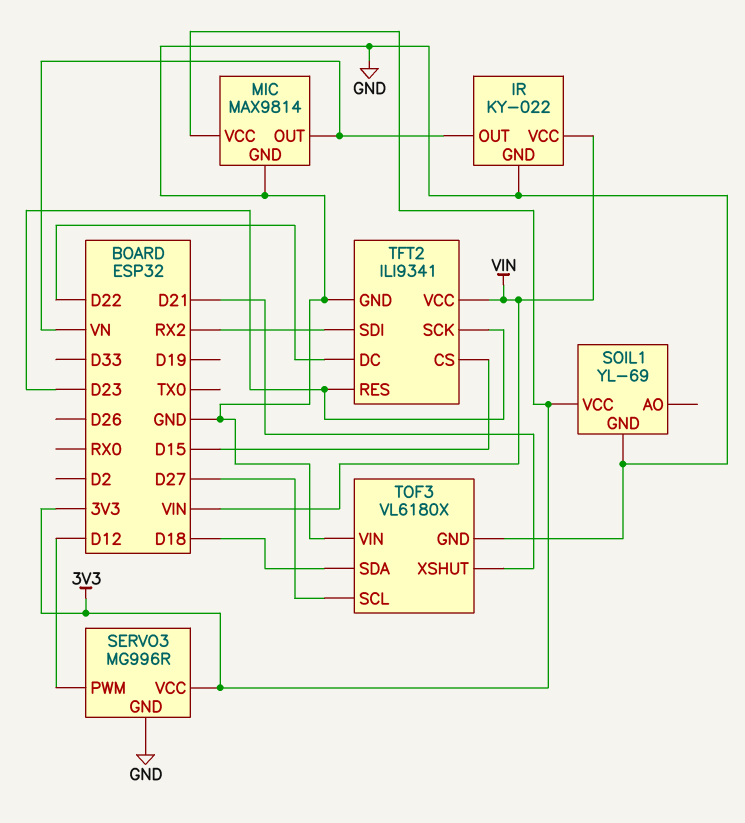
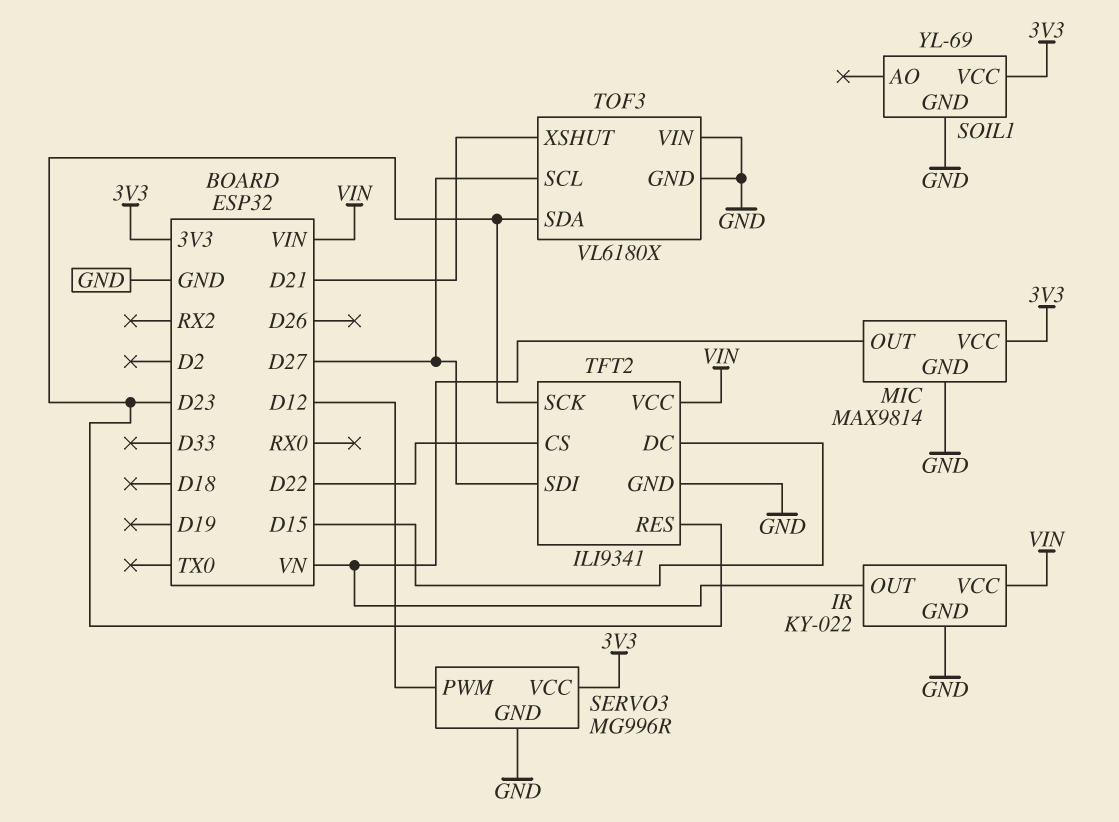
TFT2 pin CS: D15 -> D22
TFT2 pin DC: D22 -> D15
TFT2 pin SDI: RX2 -> D27
TOF3 pin SDA: D18 -> D23

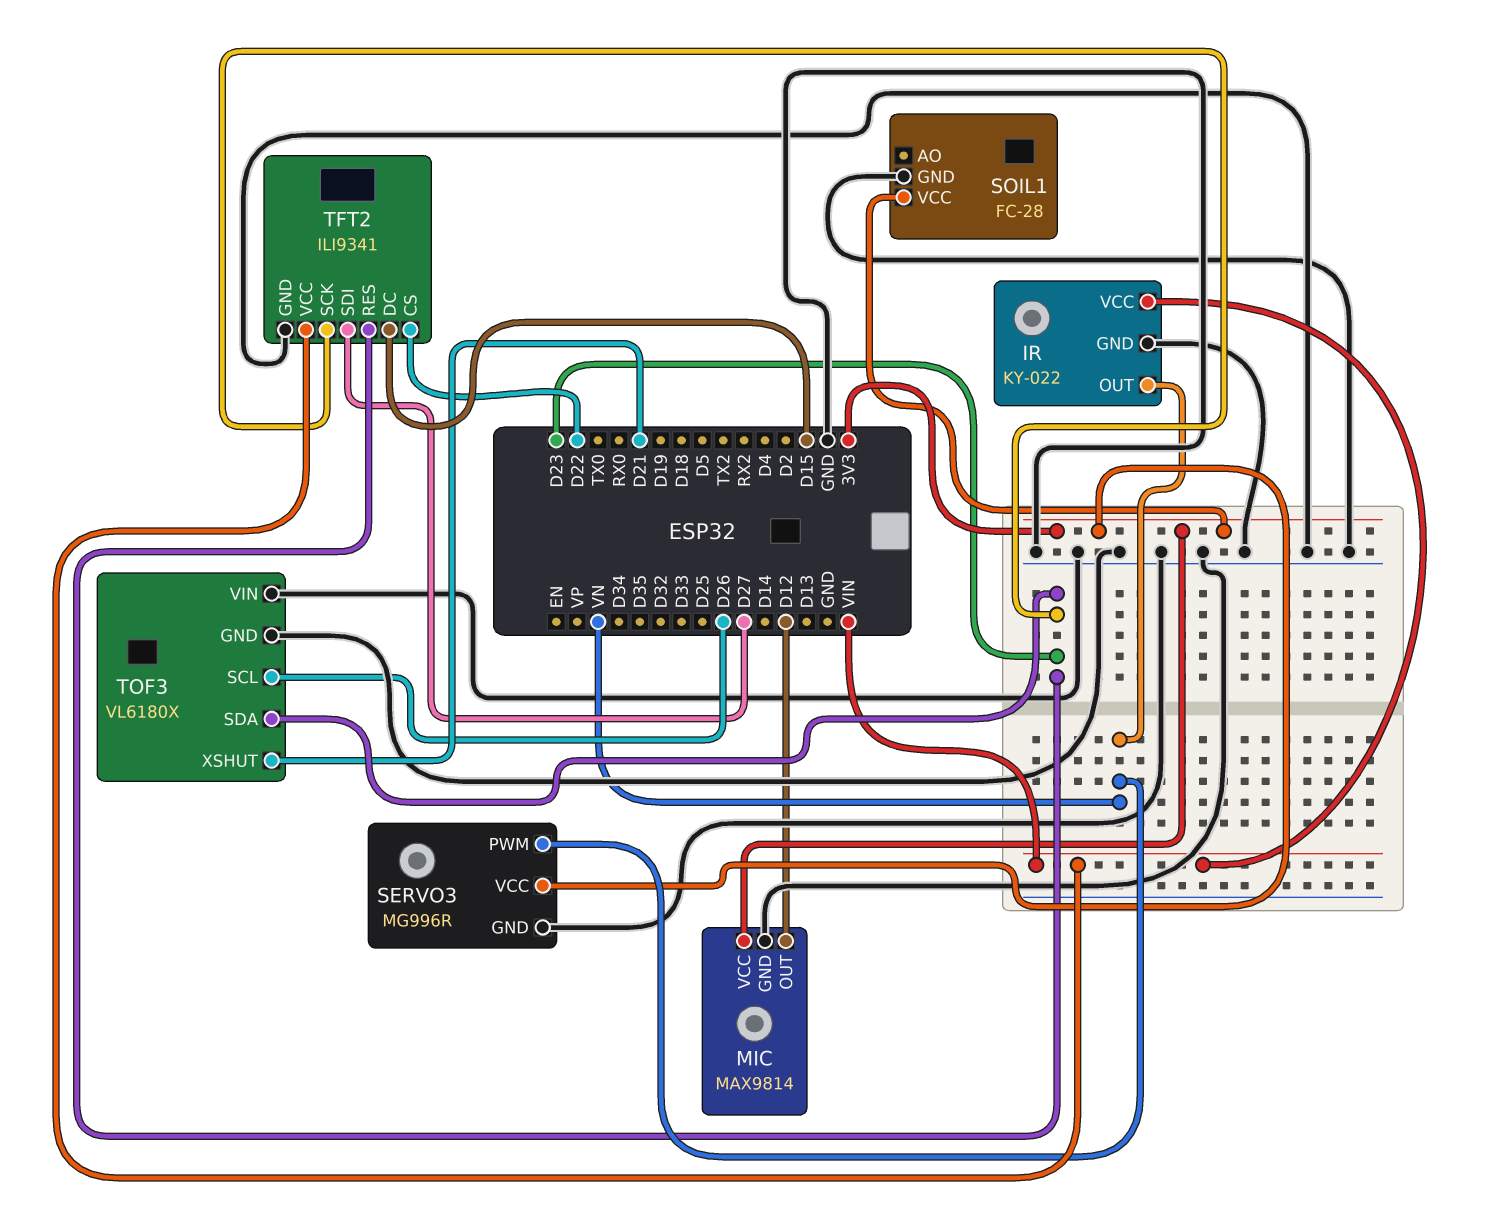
MIC pin OUT: VN -> D12
SERVO3 pin PWM: D12 -> VN
SOIL1: YL-69 -> FC-28
TOF3 pin SCL: D27 -> D26

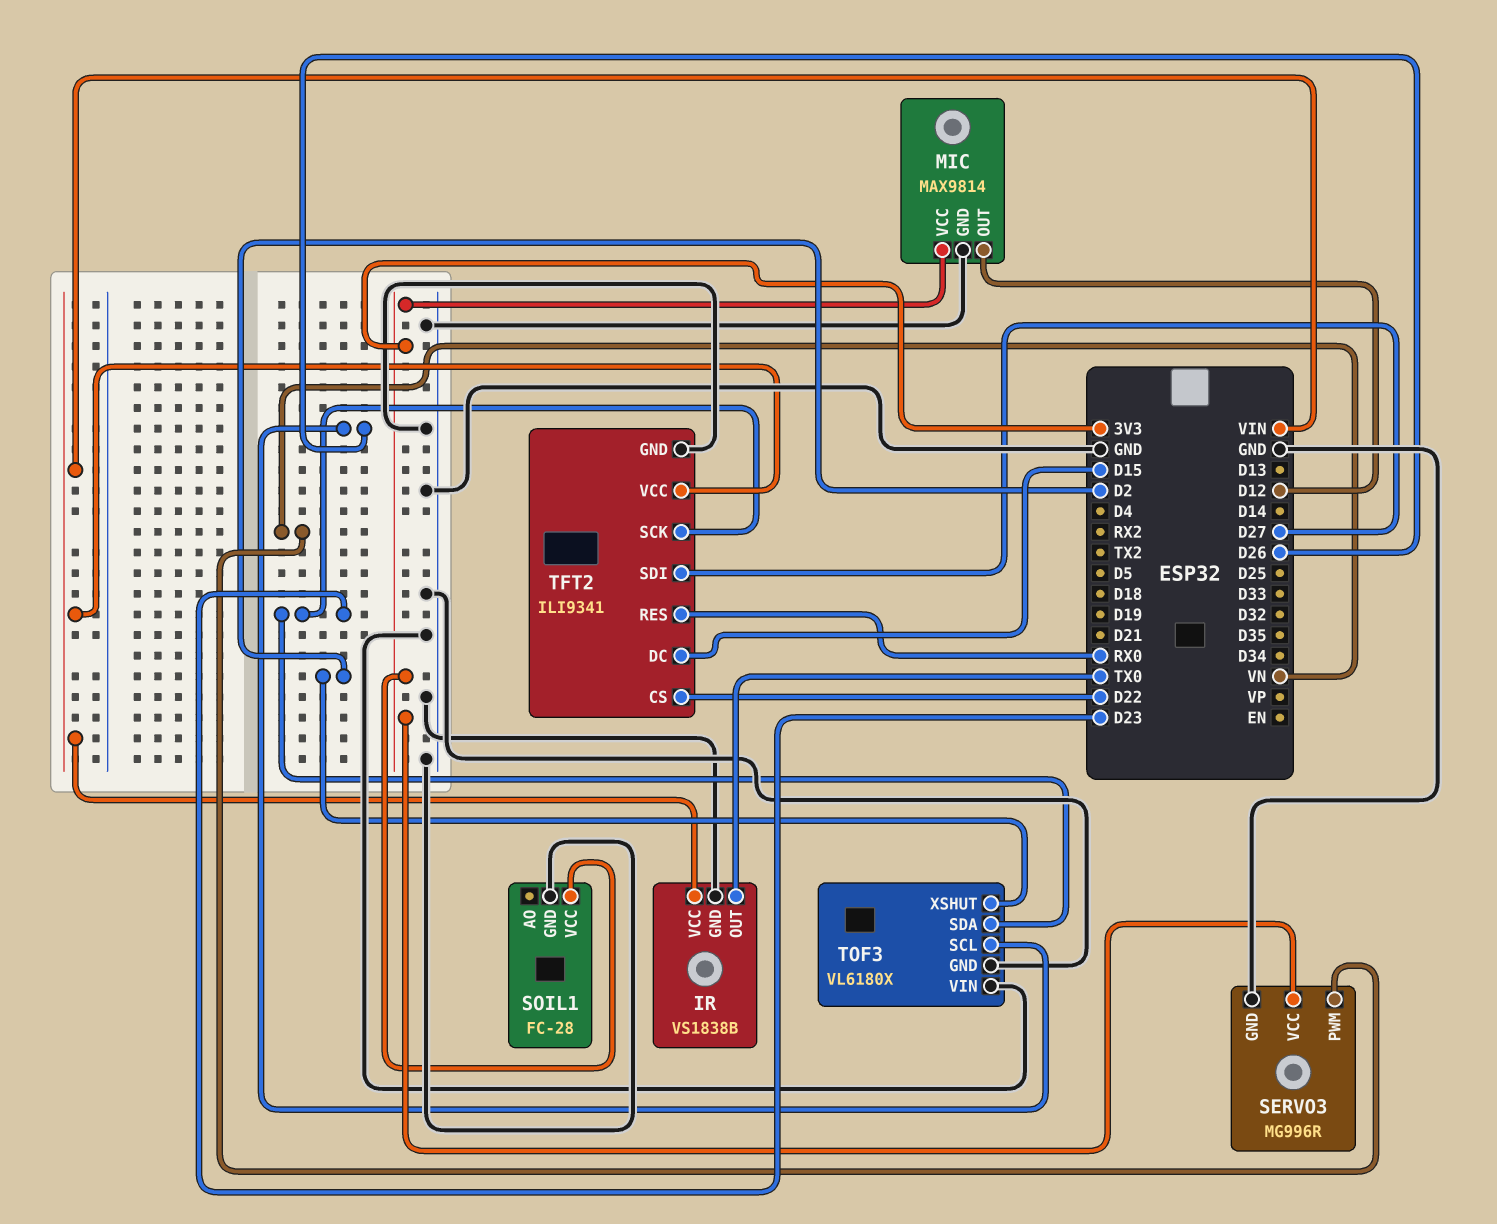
IR: KY-022 -> VS1838B
IR pin OUT: VN -> TX0
TFT2 pin RES: D23 -> RX0
TOF3 pin XSHUT: D21 -> D2

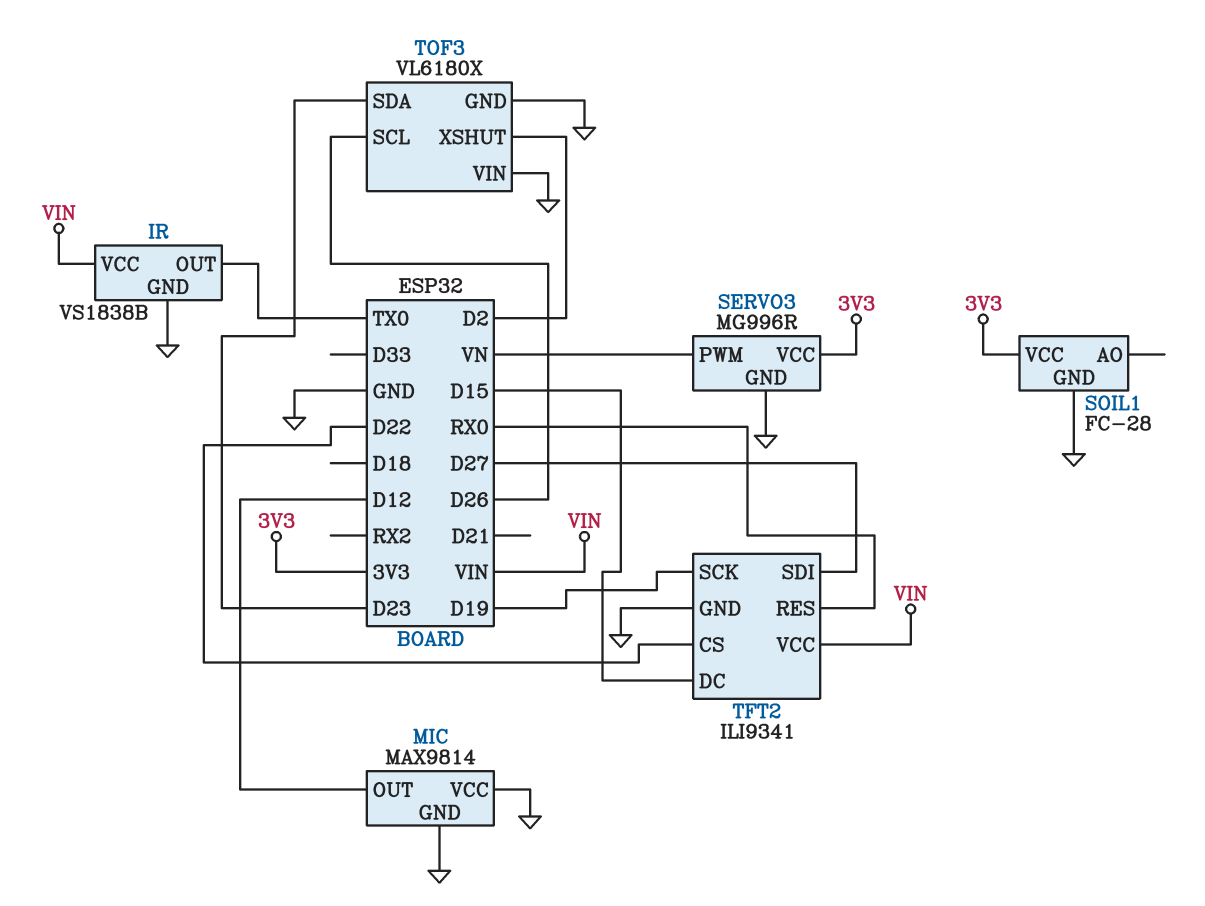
MIC pin VCC: 3V3 -> GND
TFT2 pin SCK: D23 -> D19

